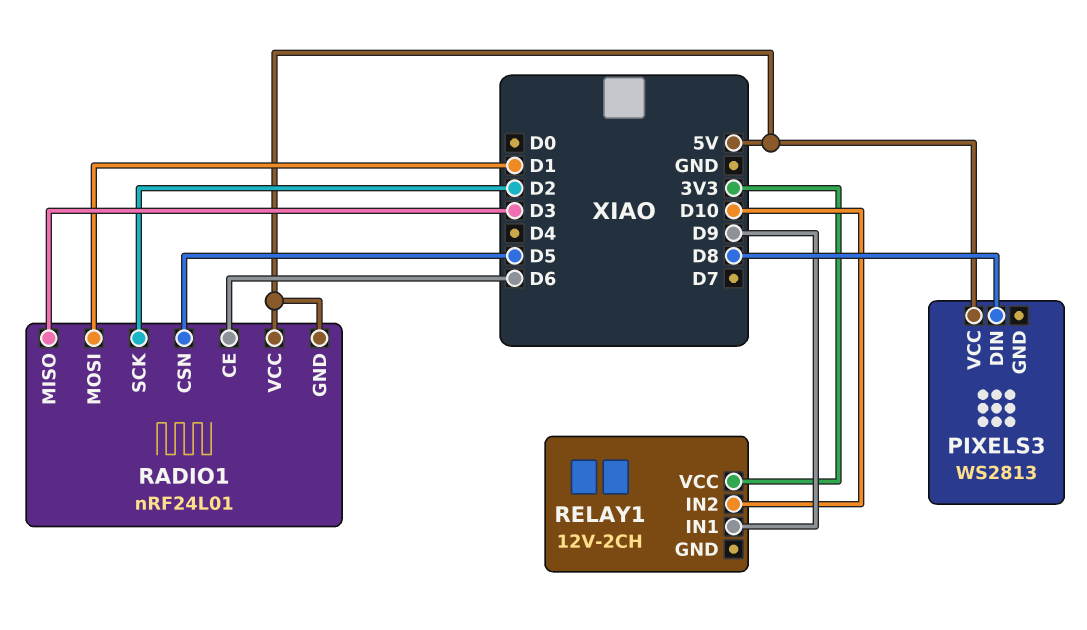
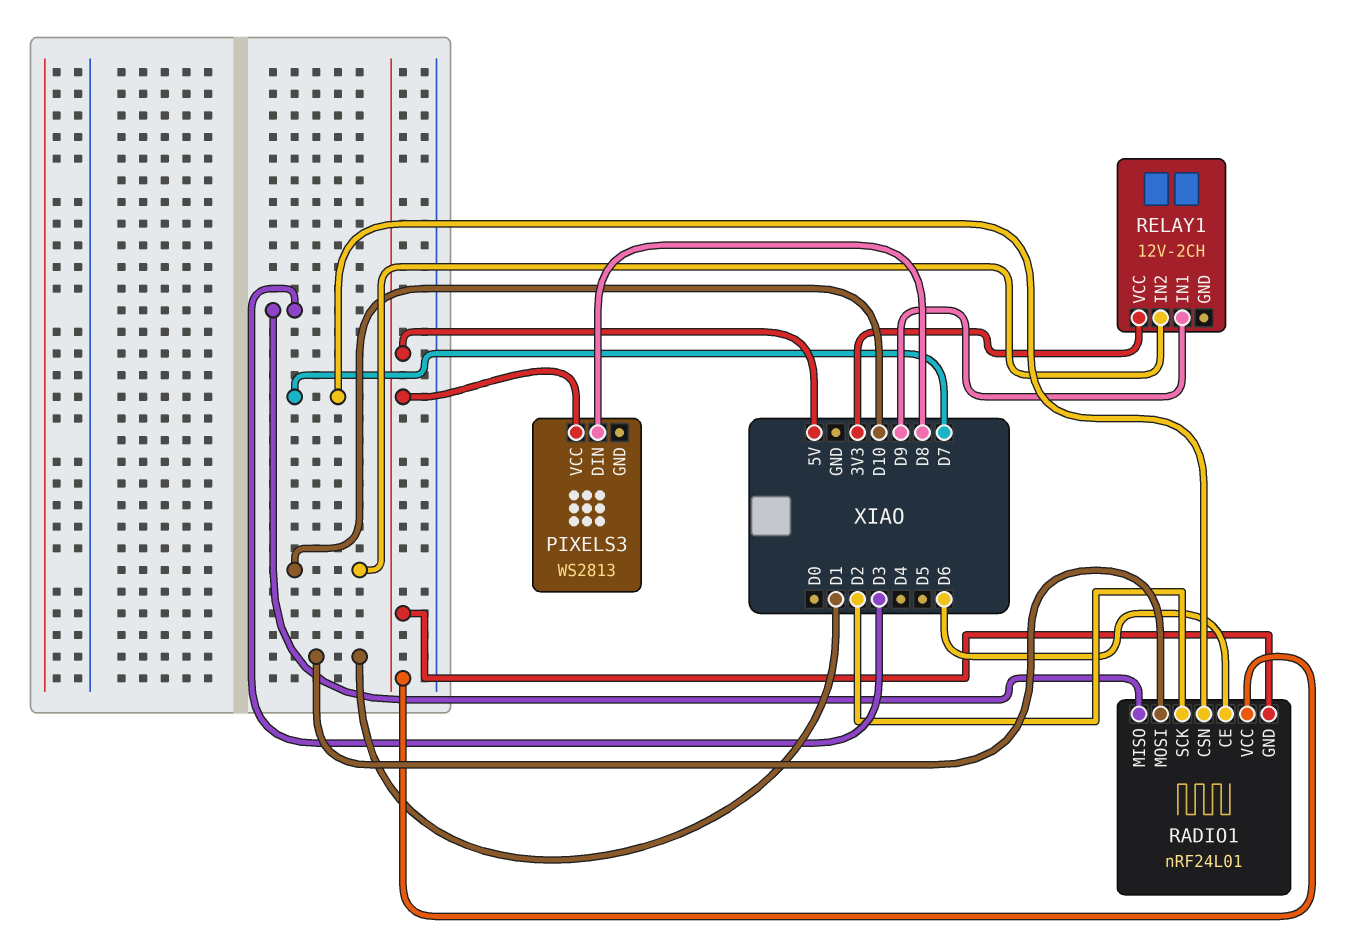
RADIO1 pin CSN: D5 -> D7

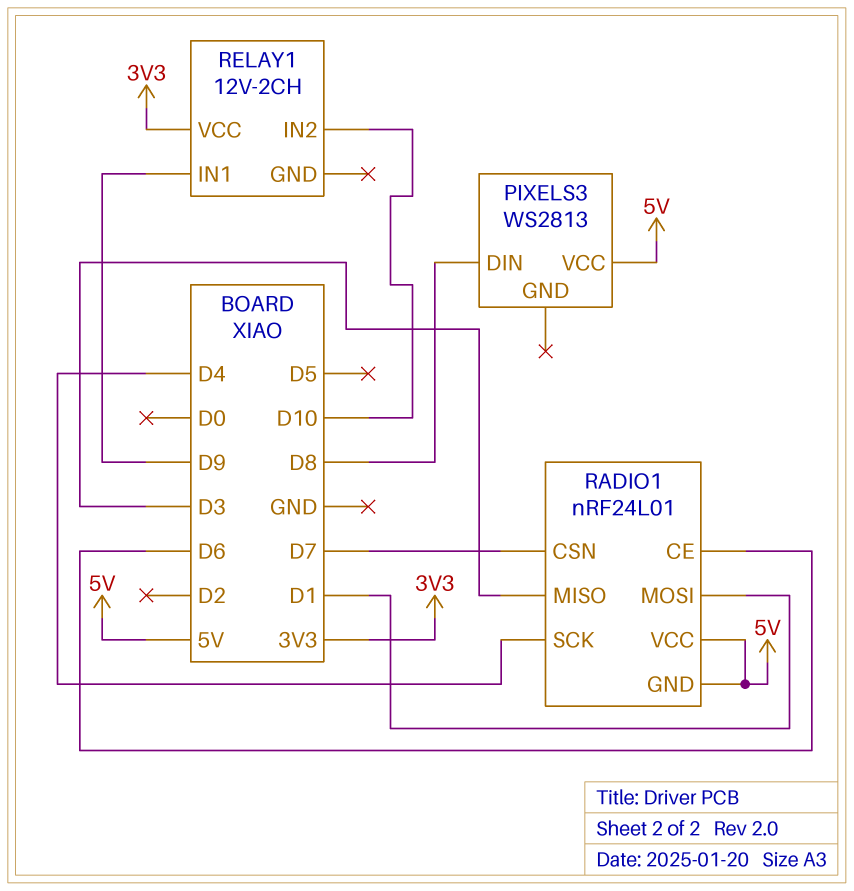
RADIO1 pin SCK: D2 -> D4

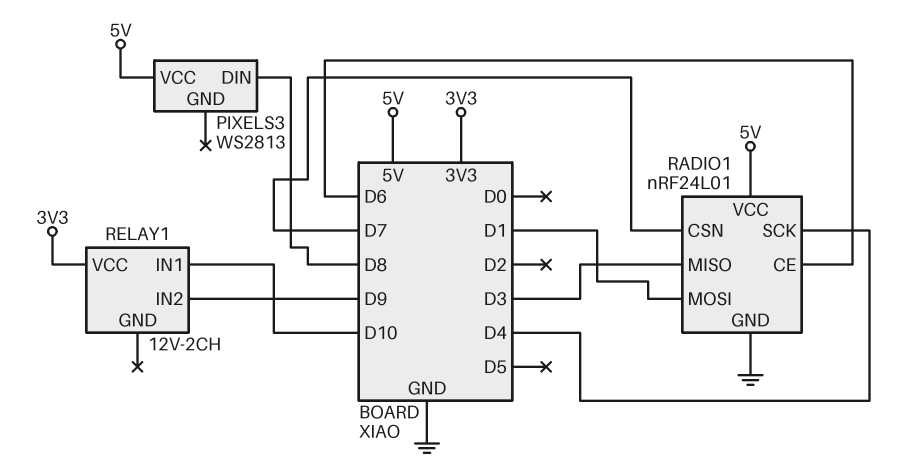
RADIO1 pin GND: 5V -> GND
RELAY1 pin IN1: D9 -> D10
RELAY1 pin IN2: D10 -> D9

